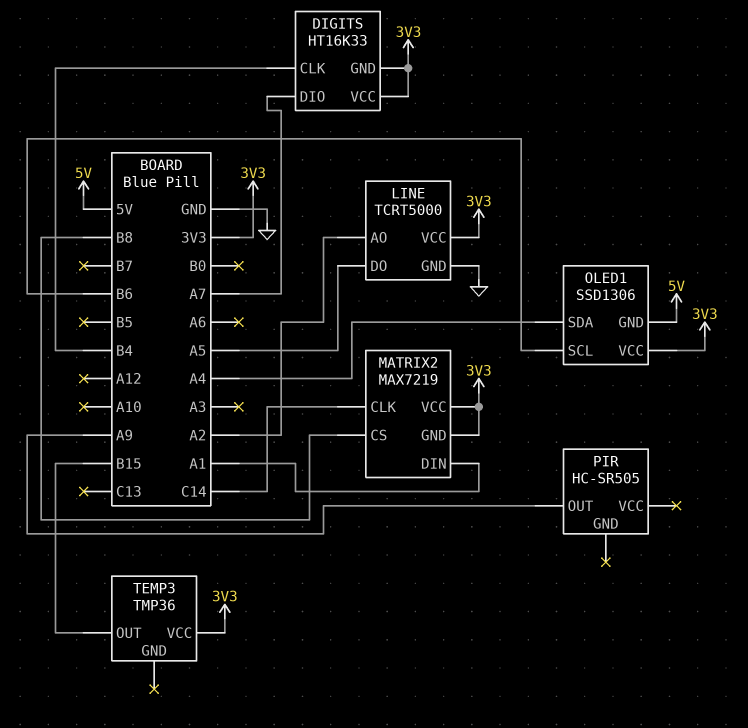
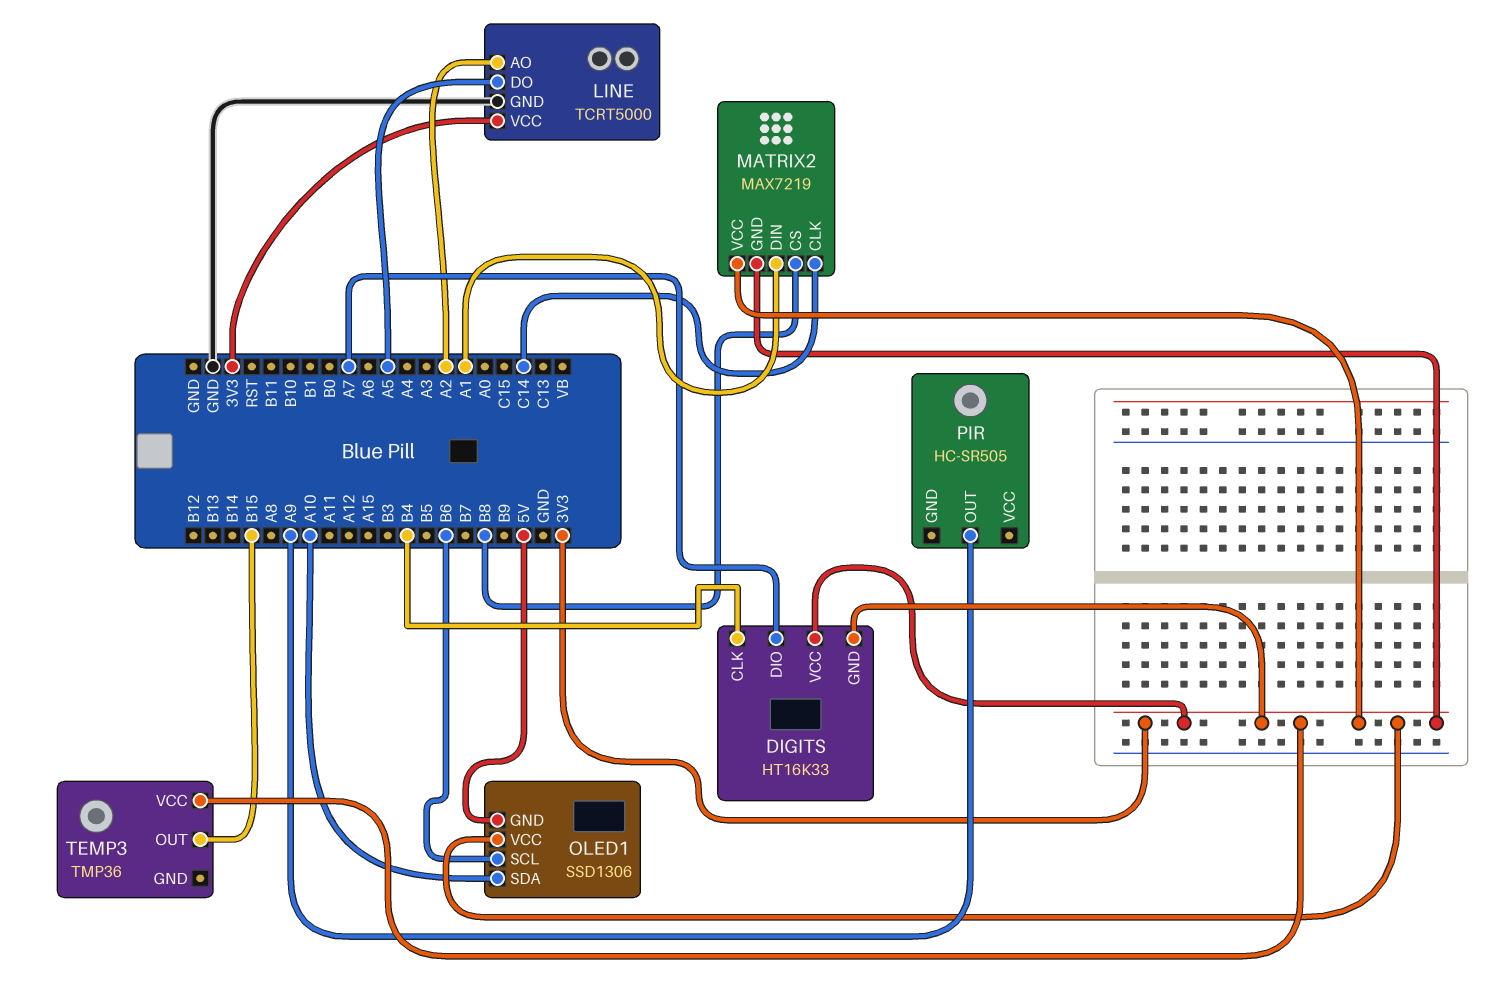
OLED1 pin SDA: A4 -> A10

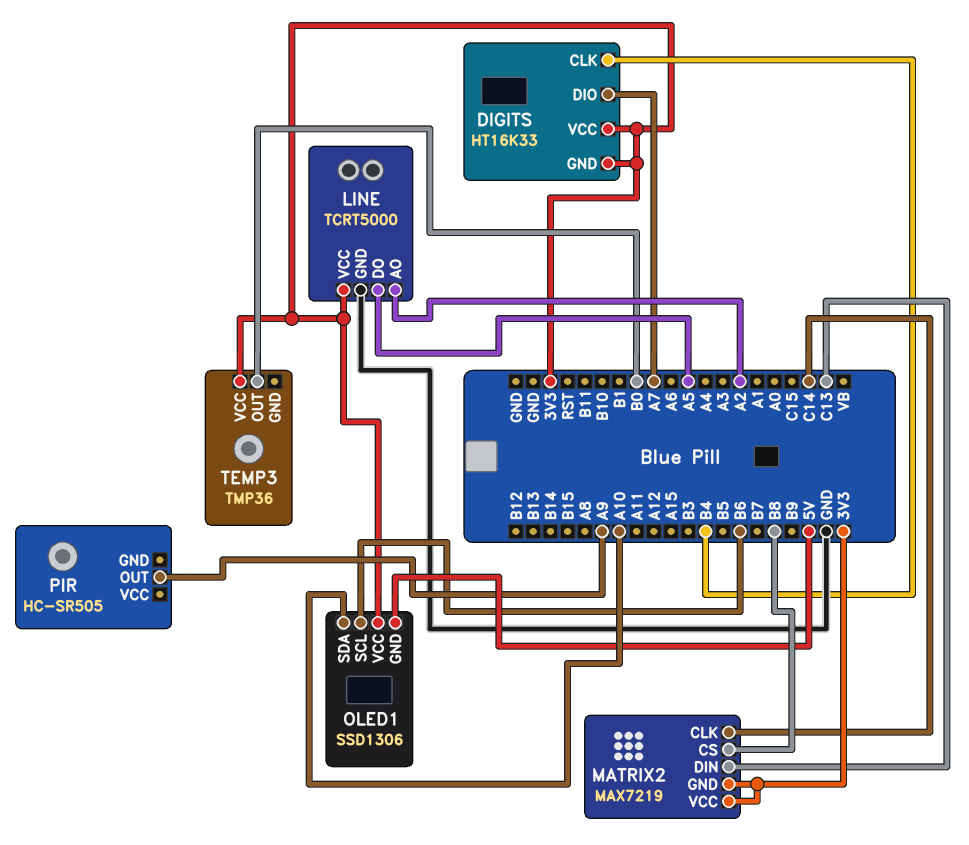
MATRIX2 pin DIN: A1 -> C13
TEMP3 pin OUT: B15 -> B0

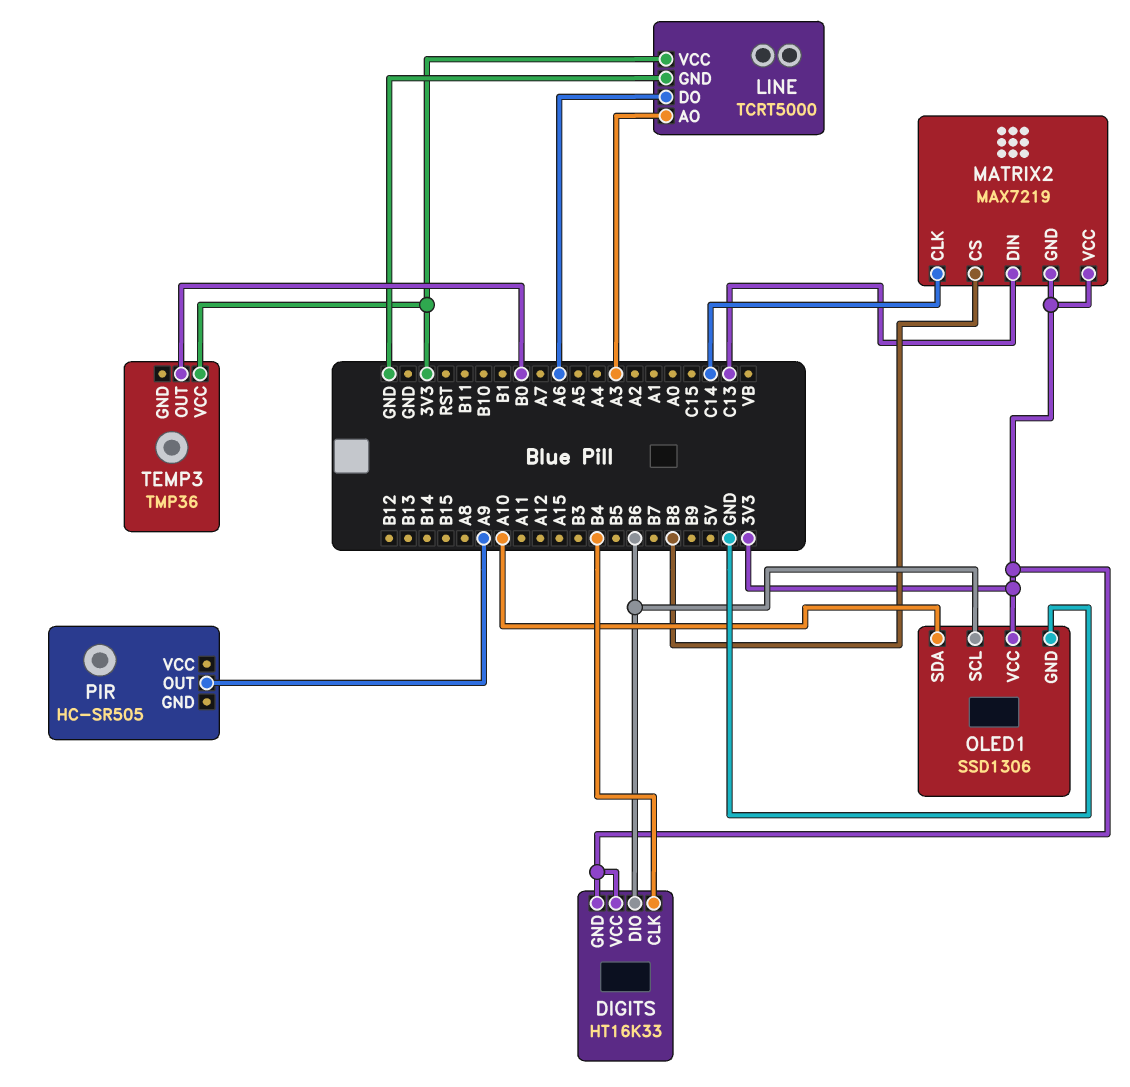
DIGITS pin DIO: A7 -> B6
LINE pin AO: A2 -> A3
LINE pin DO: A5 -> A6
OLED1 pin GND: 5V -> GND

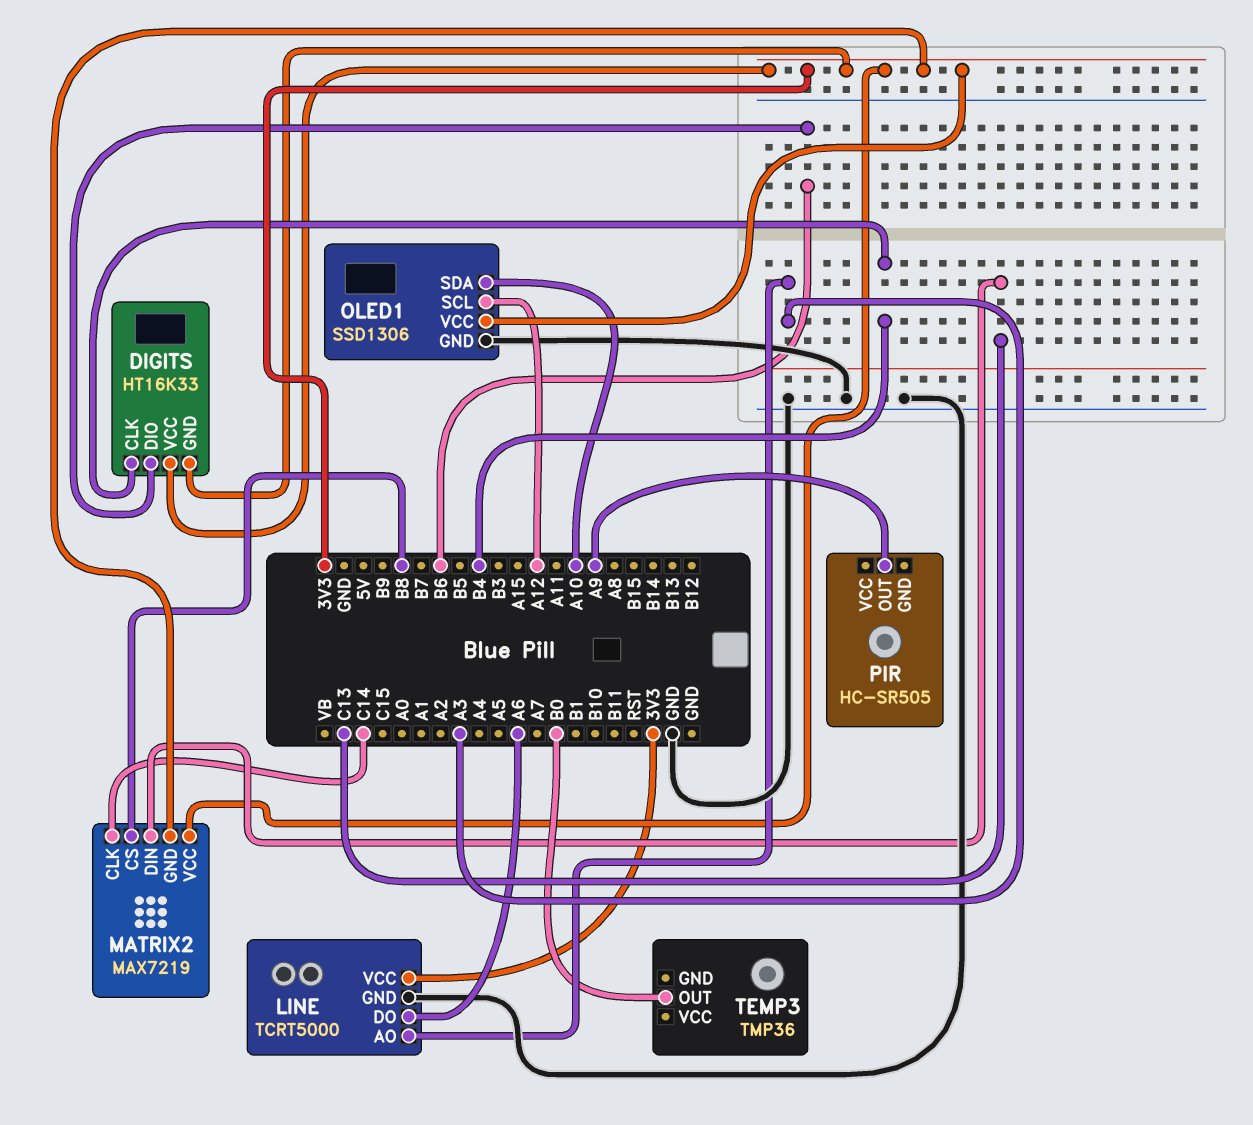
OLED1 pin SCL: B6 -> A12
TEMP3 pin VCC: 3V3 -> none

